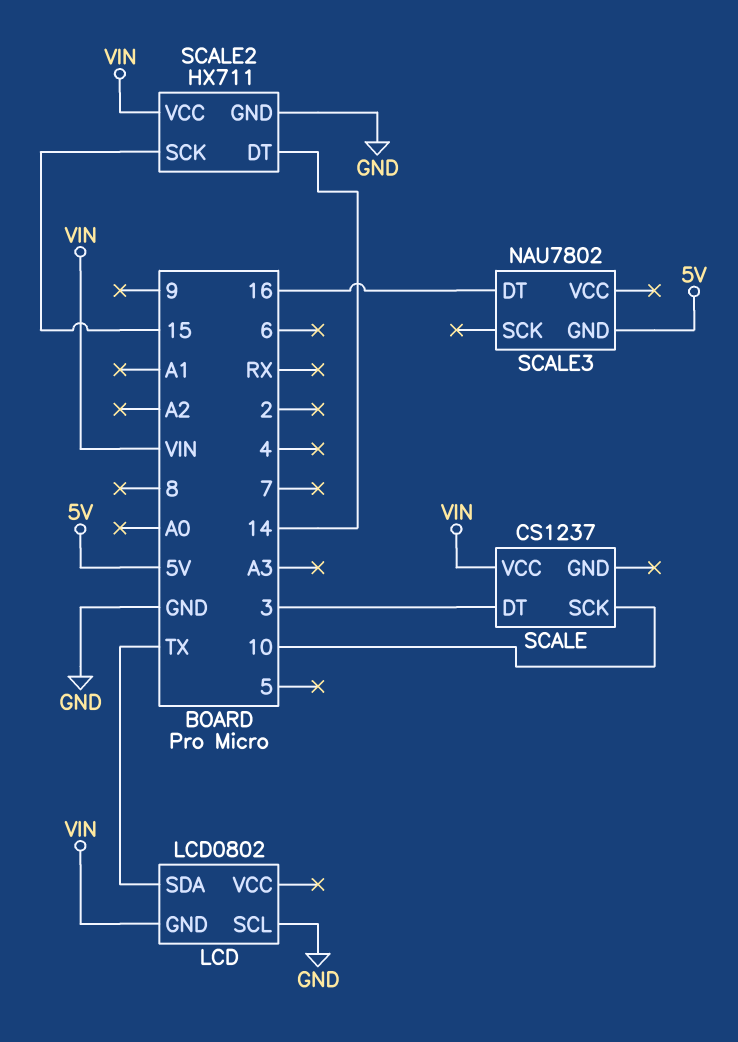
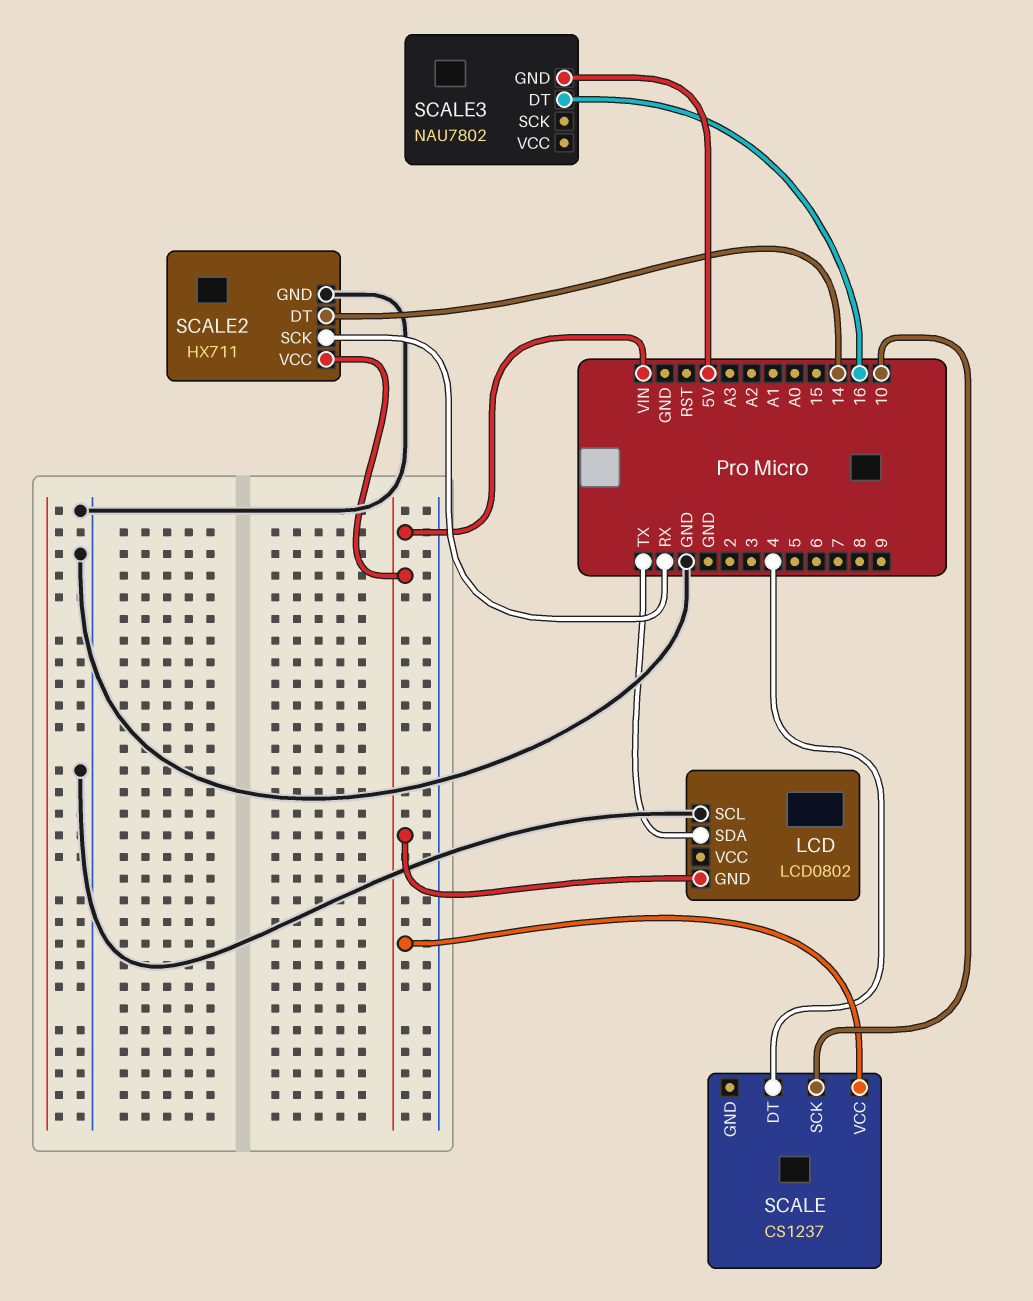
SCALE pin DT: 3 -> 4
SCALE2 pin SCK: 15 -> RX

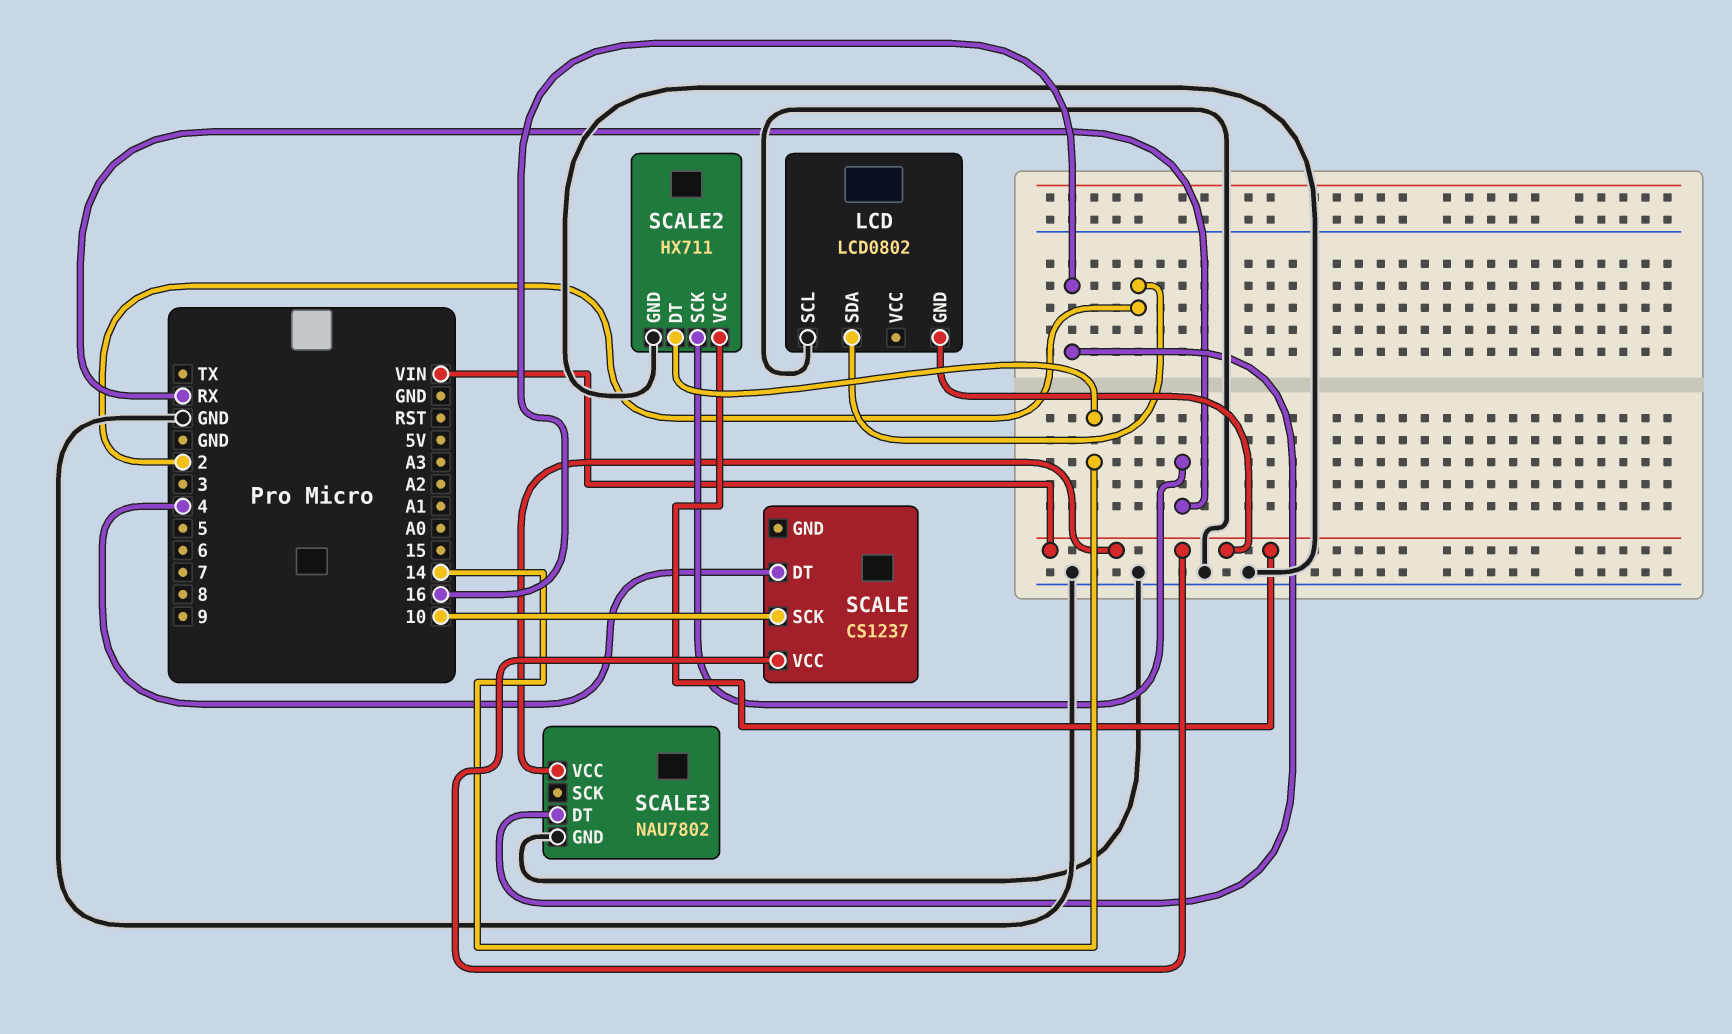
LCD pin SDA: TX -> 2
SCALE3 pin GND: 5V -> GND
SCALE3 pin VCC: none -> VIN

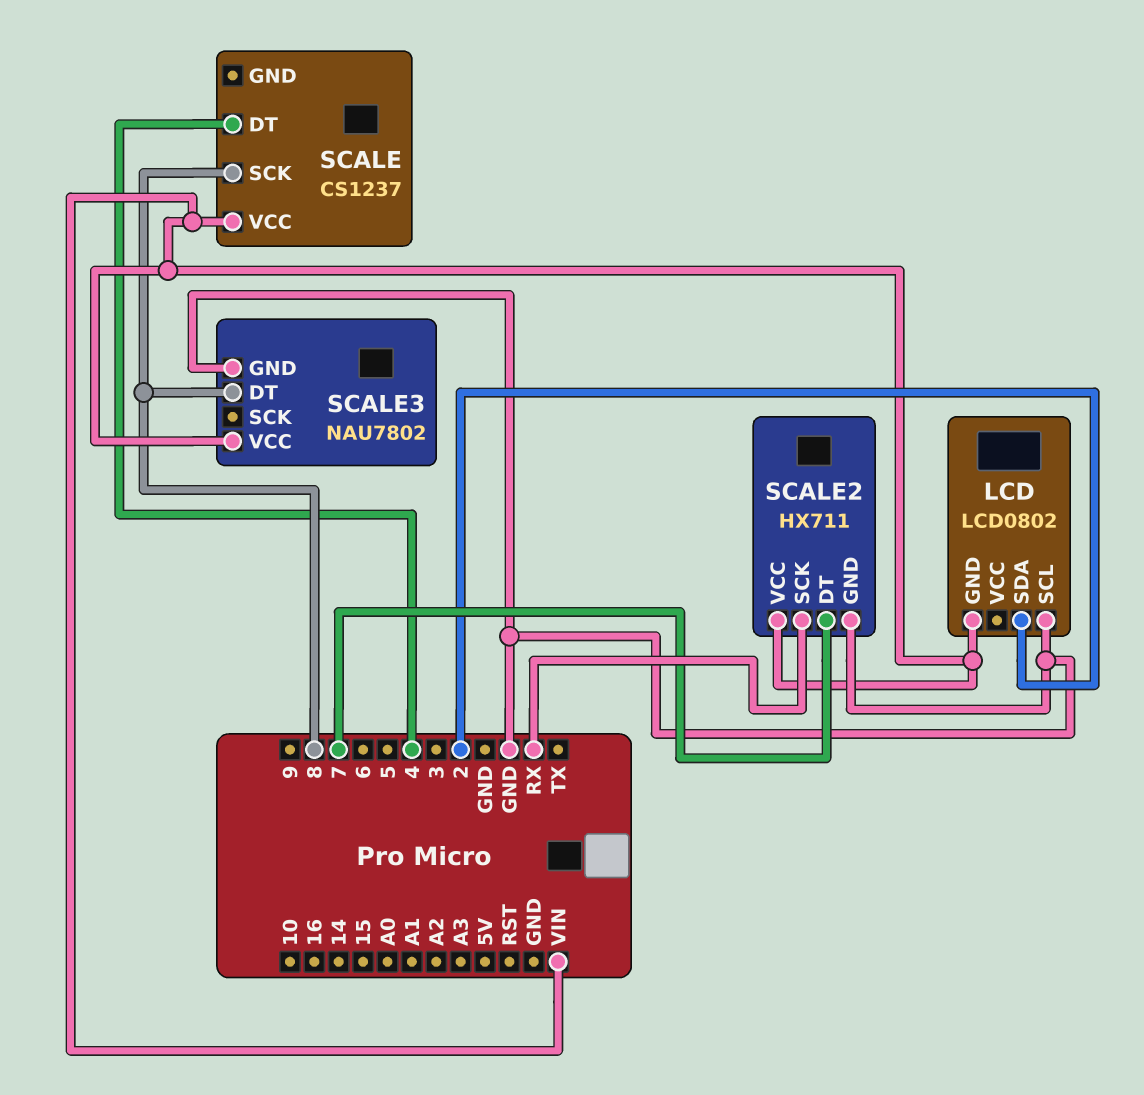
SCALE pin SCK: 10 -> 8
SCALE2 pin DT: 14 -> 7
SCALE3 pin DT: 16 -> 8

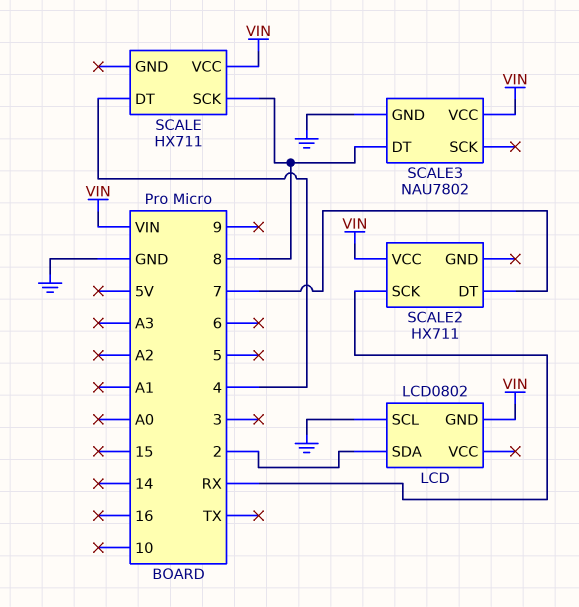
SCALE: CS1237 -> HX711
SCALE2 pin GND: GND -> none

